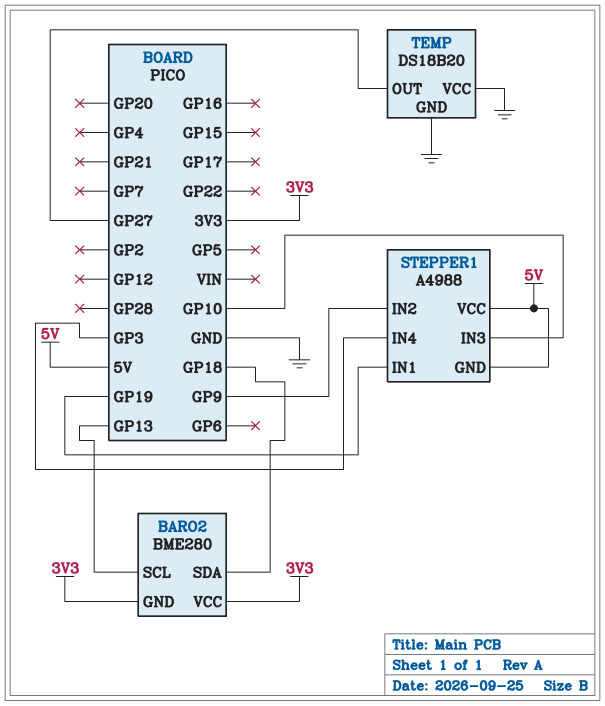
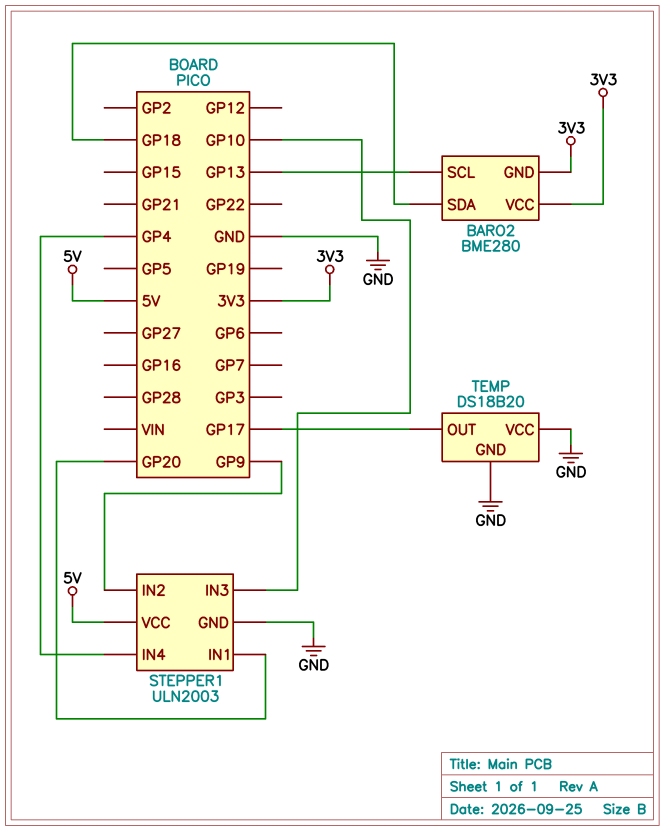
STEPPER1: A4988 -> ULN2003
STEPPER1 pin GND: 5V -> GND
STEPPER1 pin IN1: GP19 -> GP20
STEPPER1 pin IN4: GP3 -> GP4
TEMP pin OUT: GP27 -> GP17

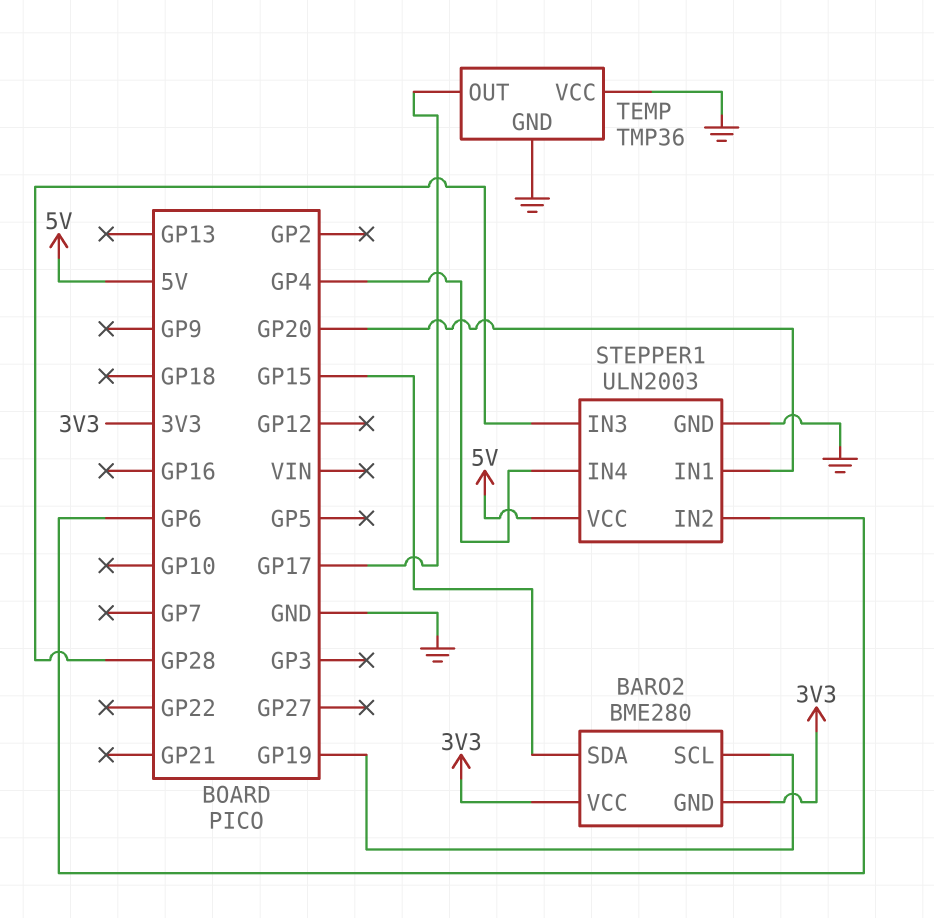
BARO2 pin SCL: GP13 -> GP19
BARO2 pin SDA: GP18 -> GP15
STEPPER1 pin IN2: GP9 -> GP6
STEPPER1 pin IN3: GP10 -> GP28
TEMP: DS18B20 -> TMP36

